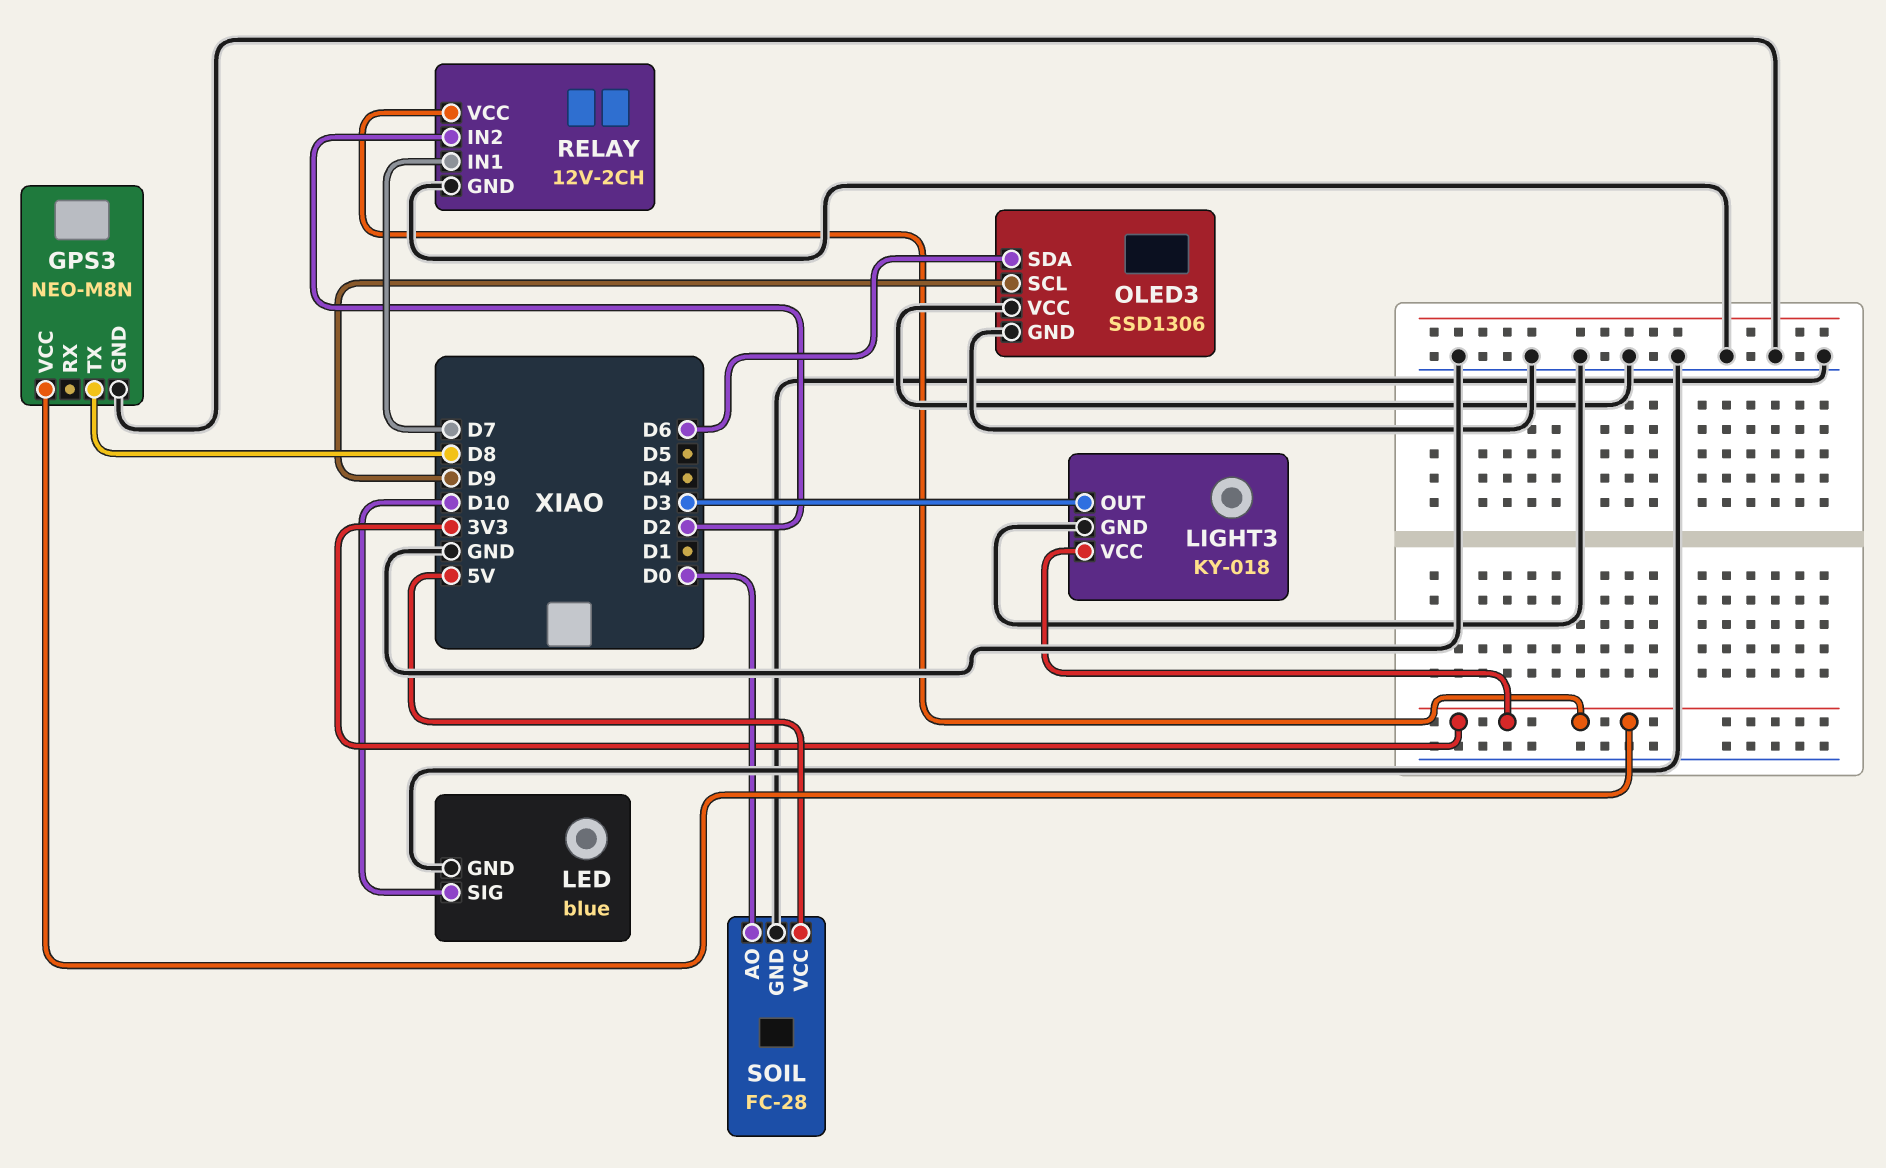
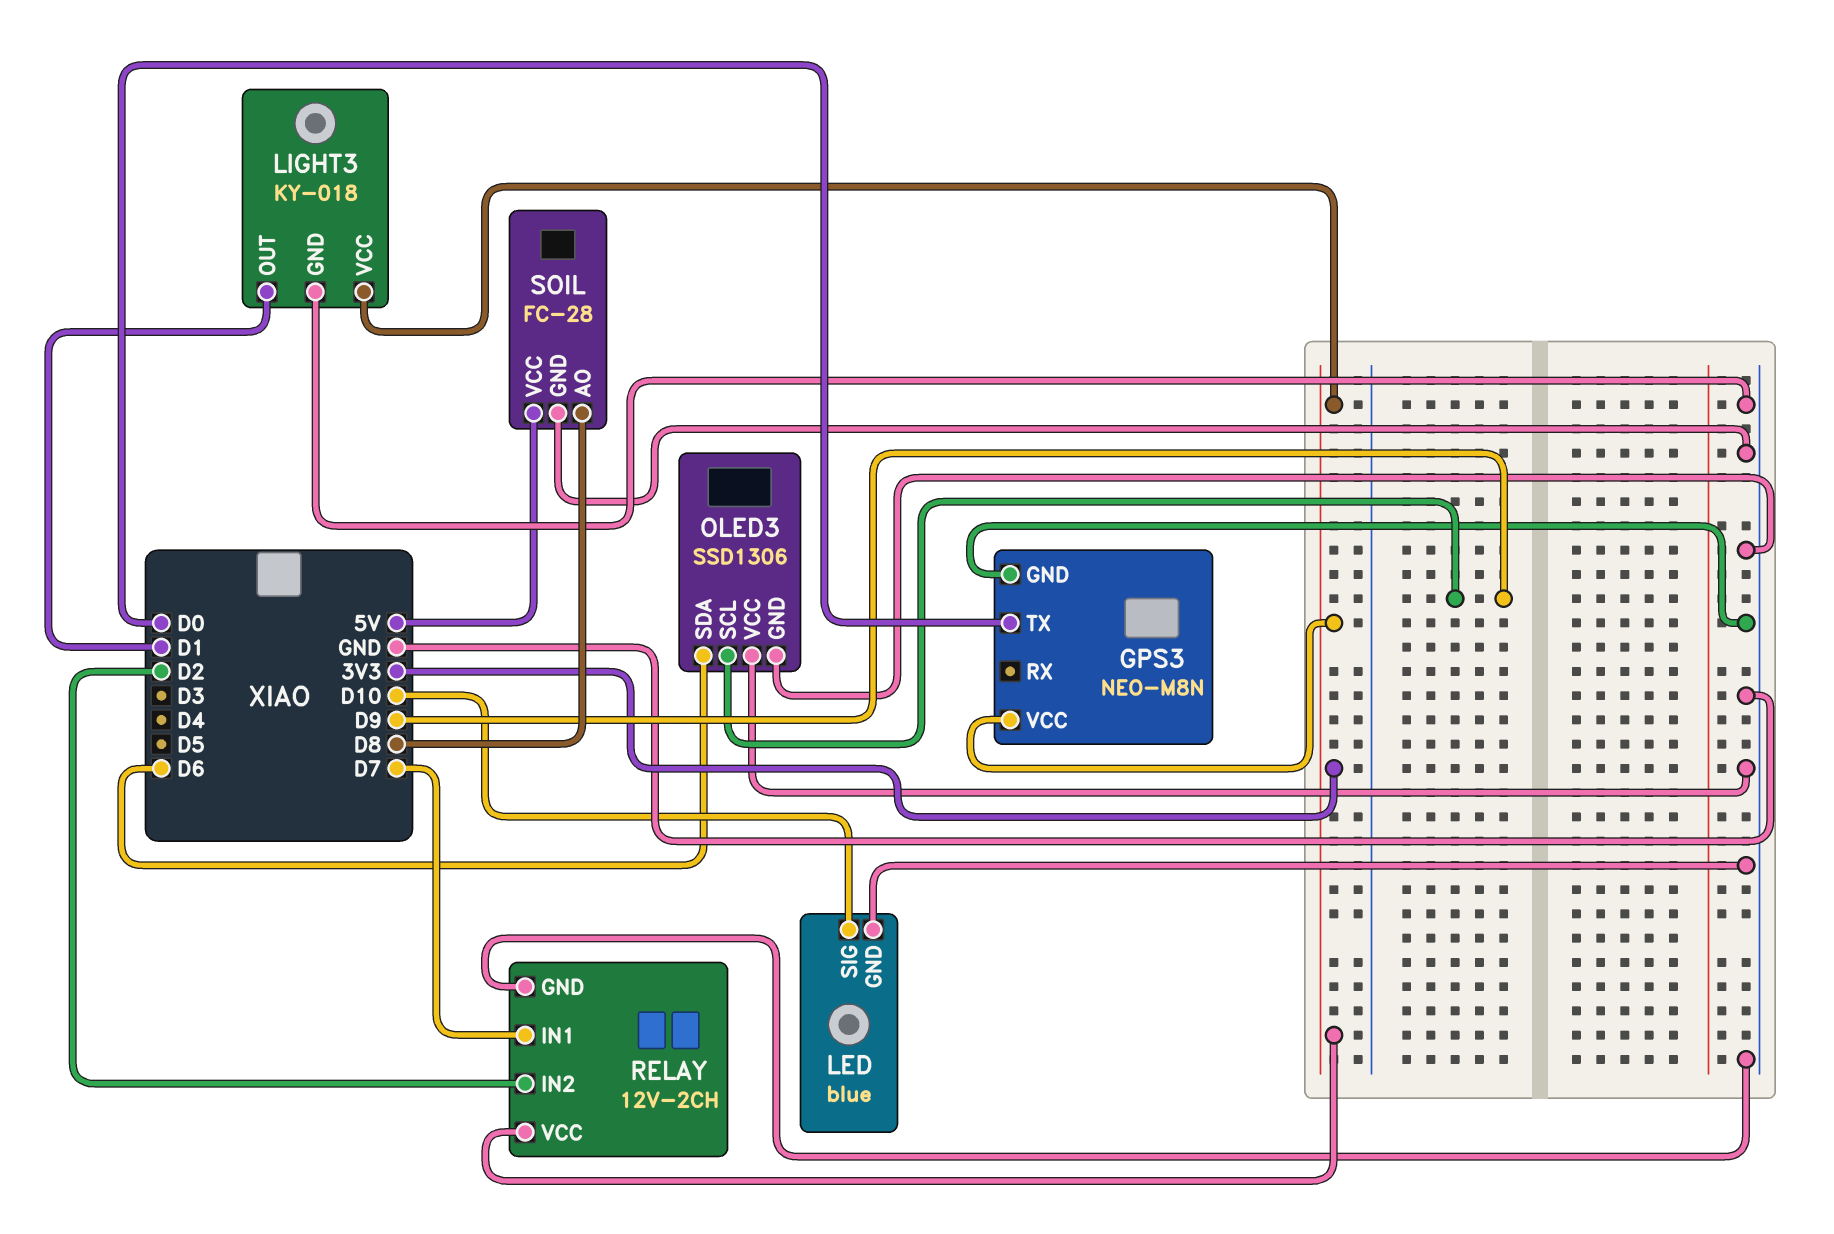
GPS3 pin TX: D8 -> D0
LIGHT3 pin OUT: D3 -> D1
SOIL pin AO: D0 -> D8

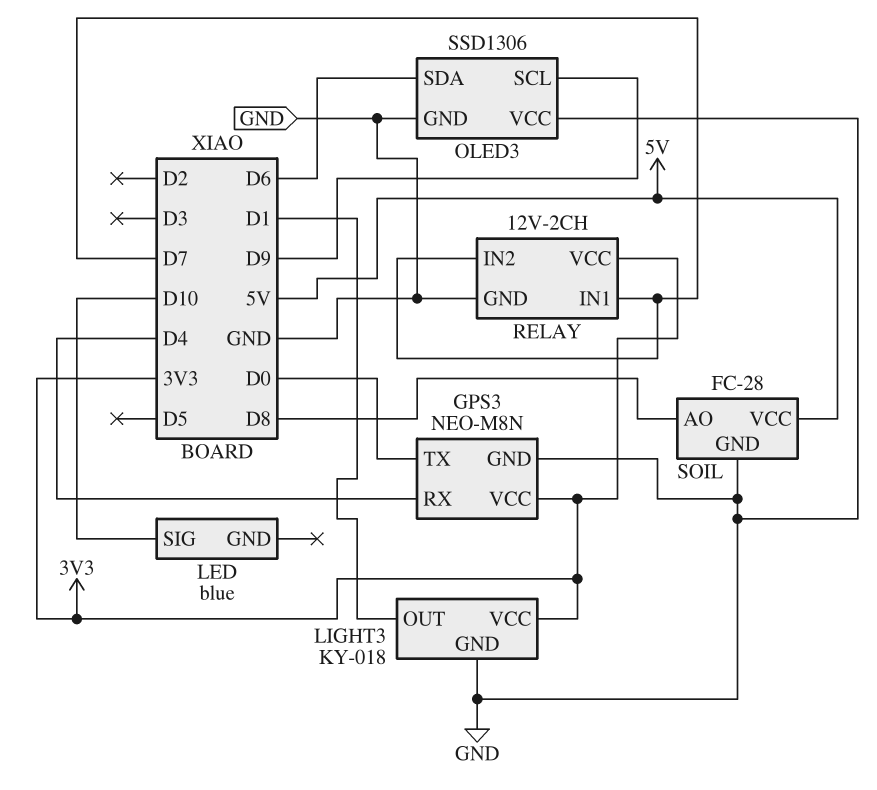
GPS3 pin RX: none -> D4
LED pin GND: GND -> none
RELAY pin IN2: D2 -> D7

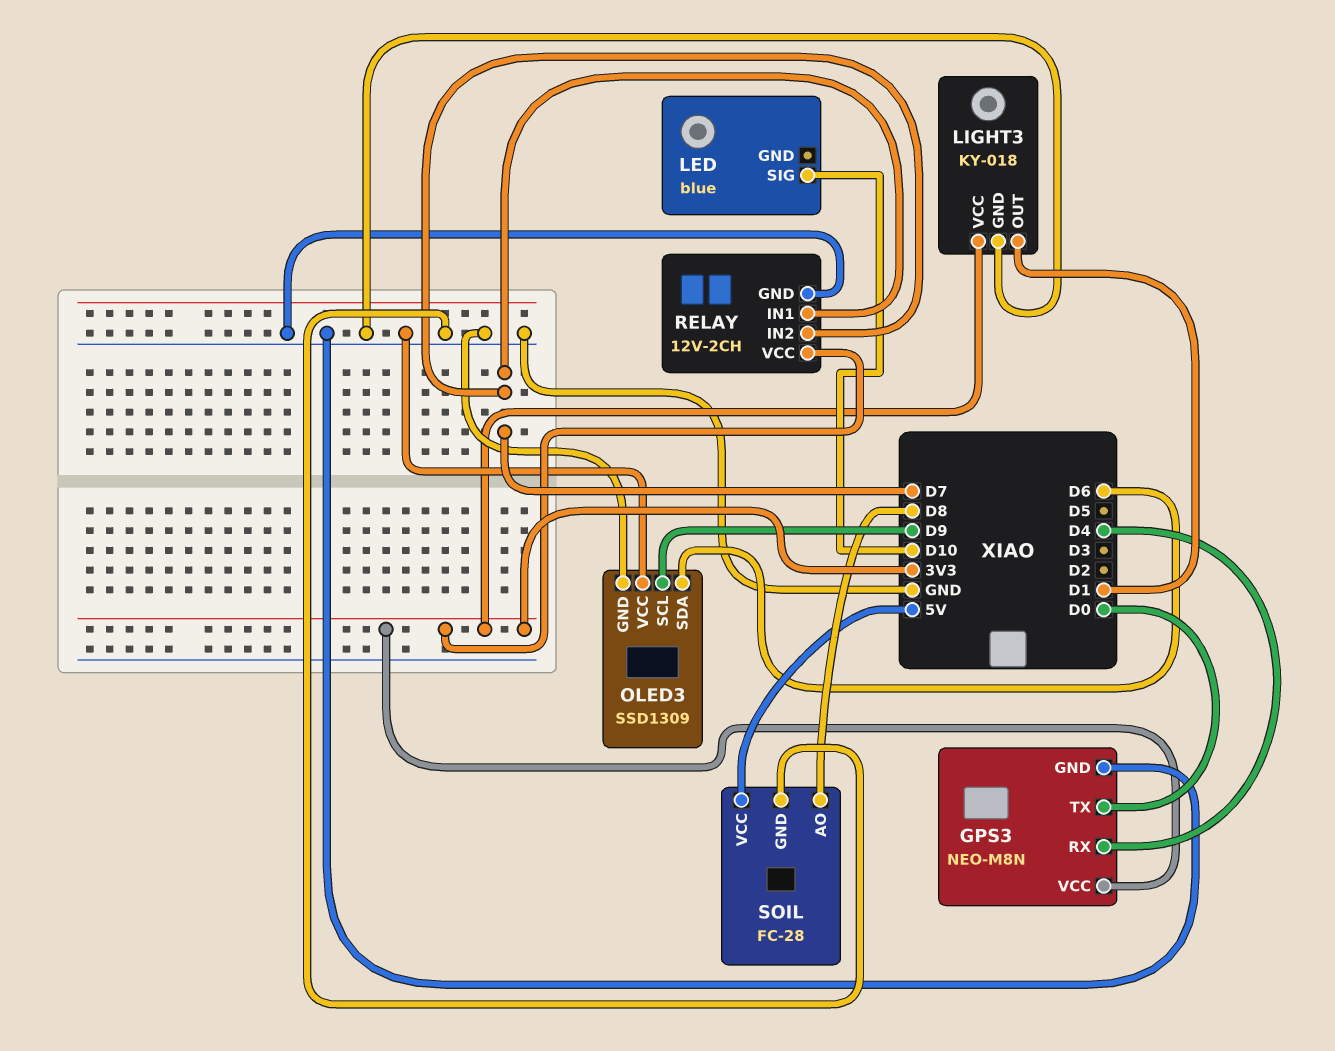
OLED3: SSD1306 -> SSD1309

